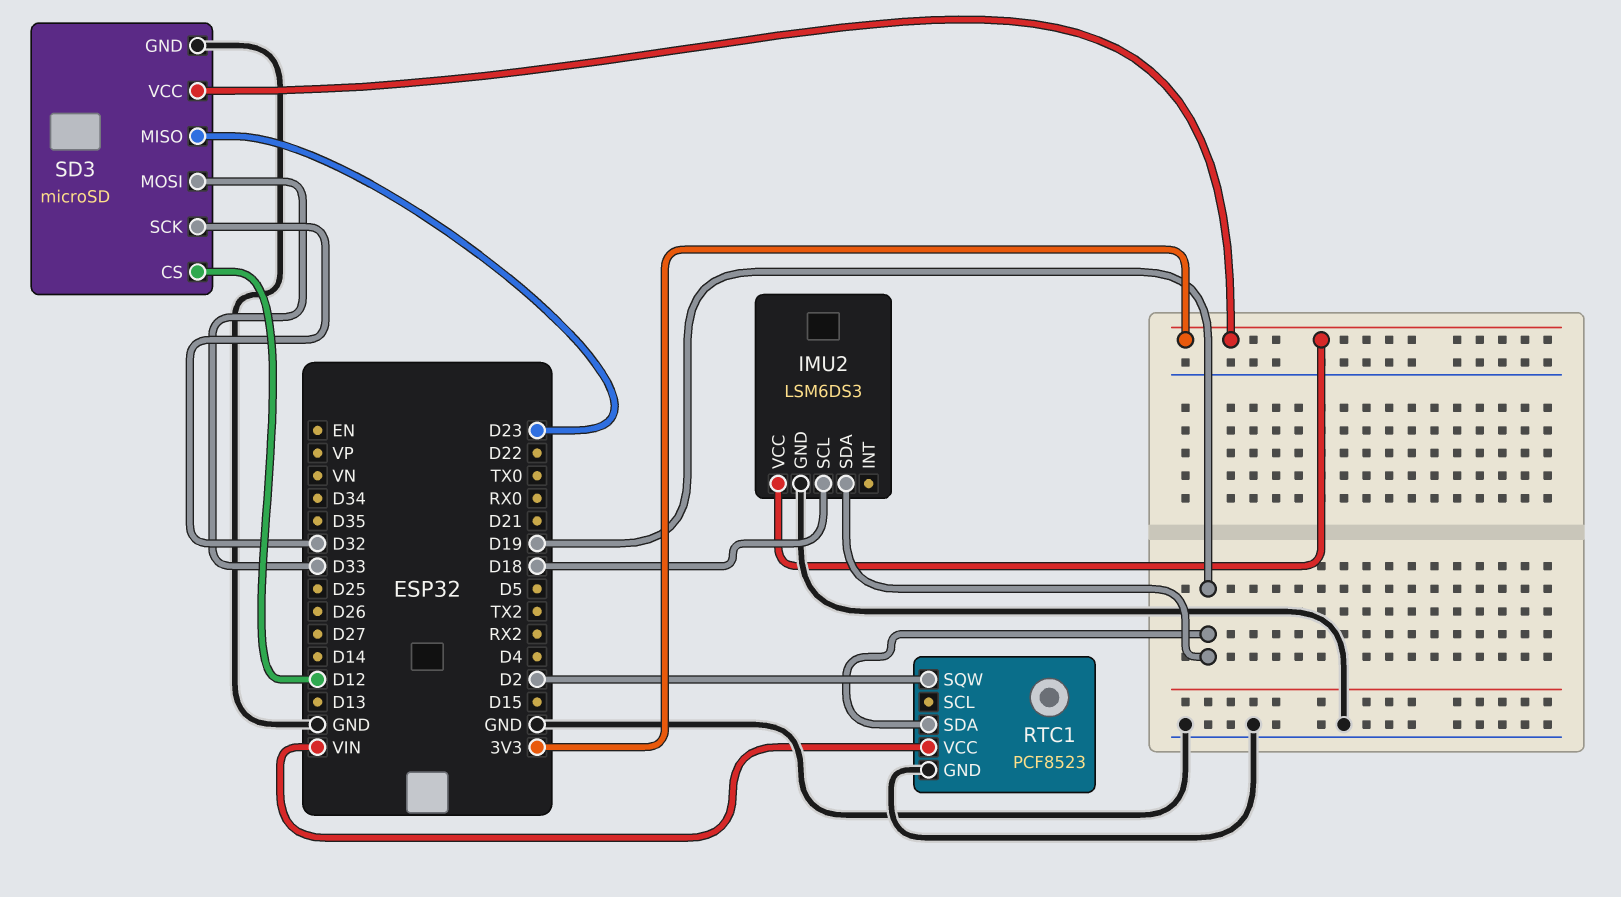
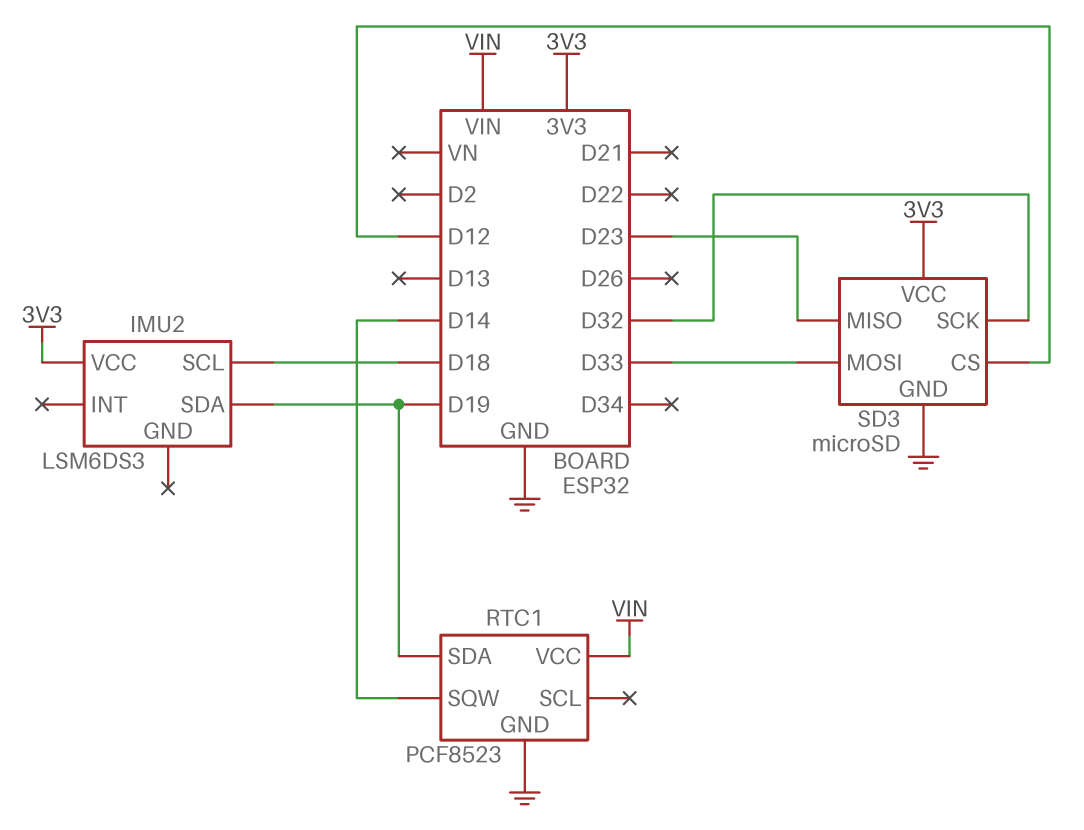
IMU2 pin GND: GND -> none
RTC1 pin SQW: D2 -> D14

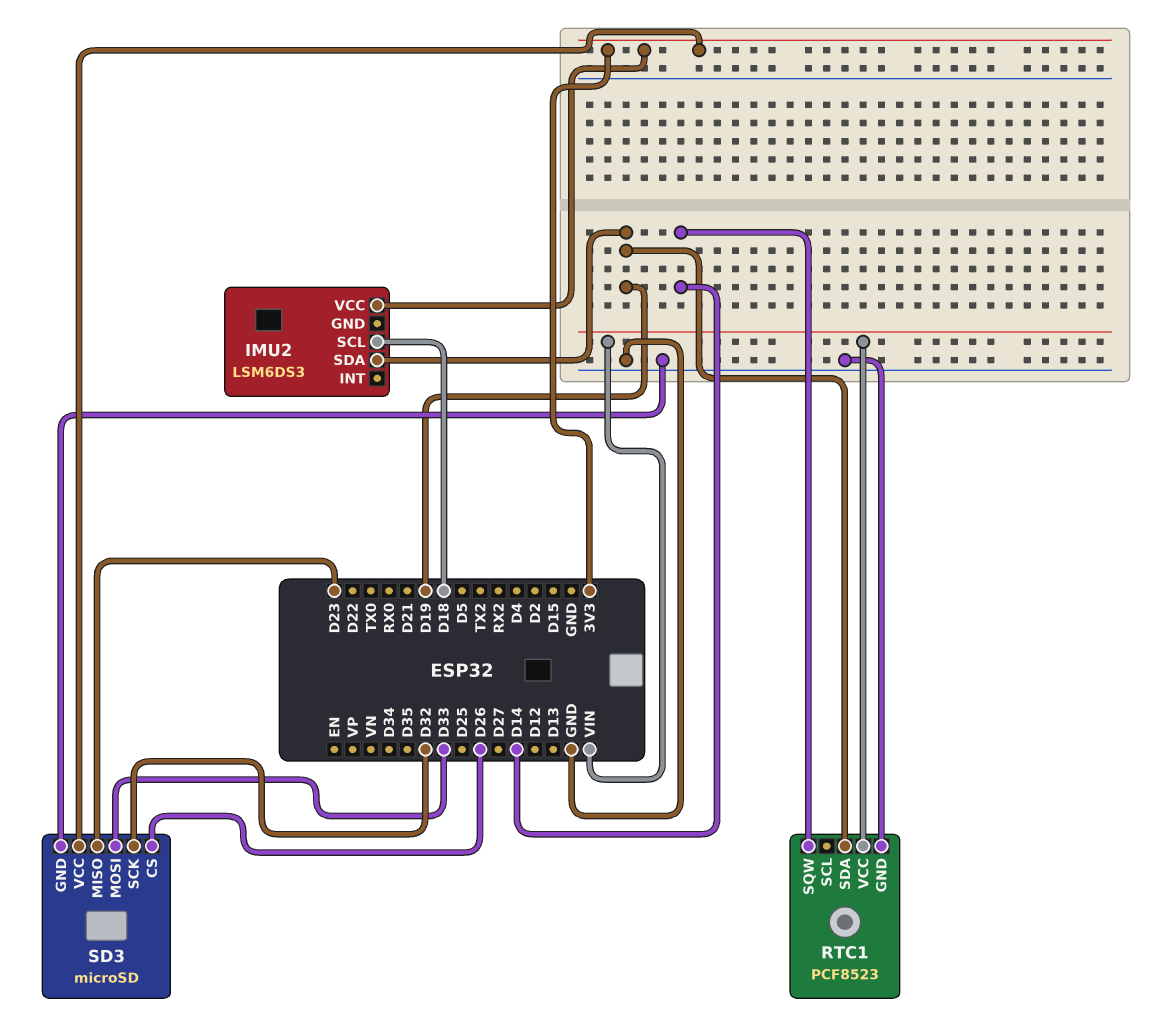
SD3 pin CS: D12 -> D26

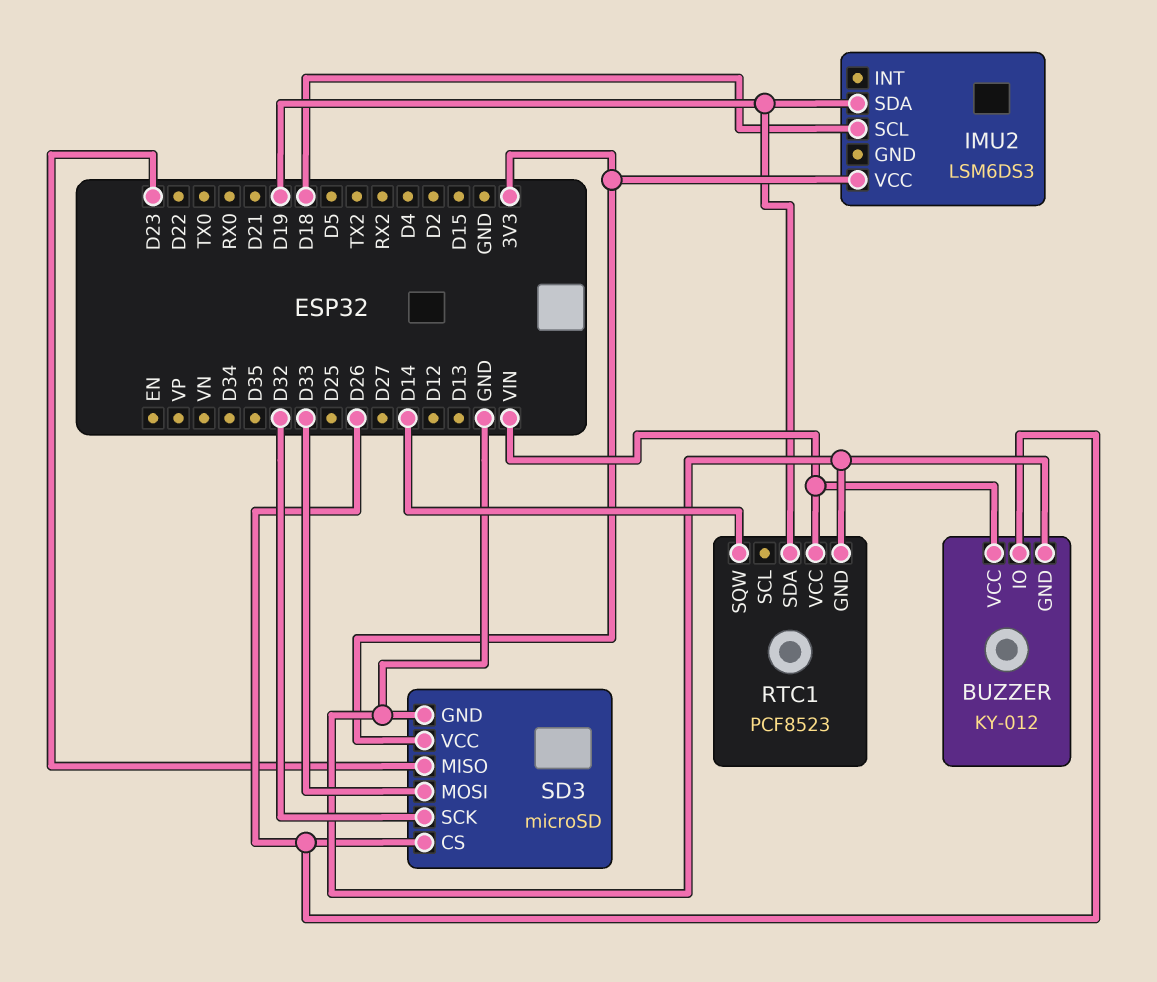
BUZZER: none -> KY-012
BUZZER pin GND: none -> GND
BUZZER pin IO: none -> D26
BUZZER pin VCC: none -> VIN

